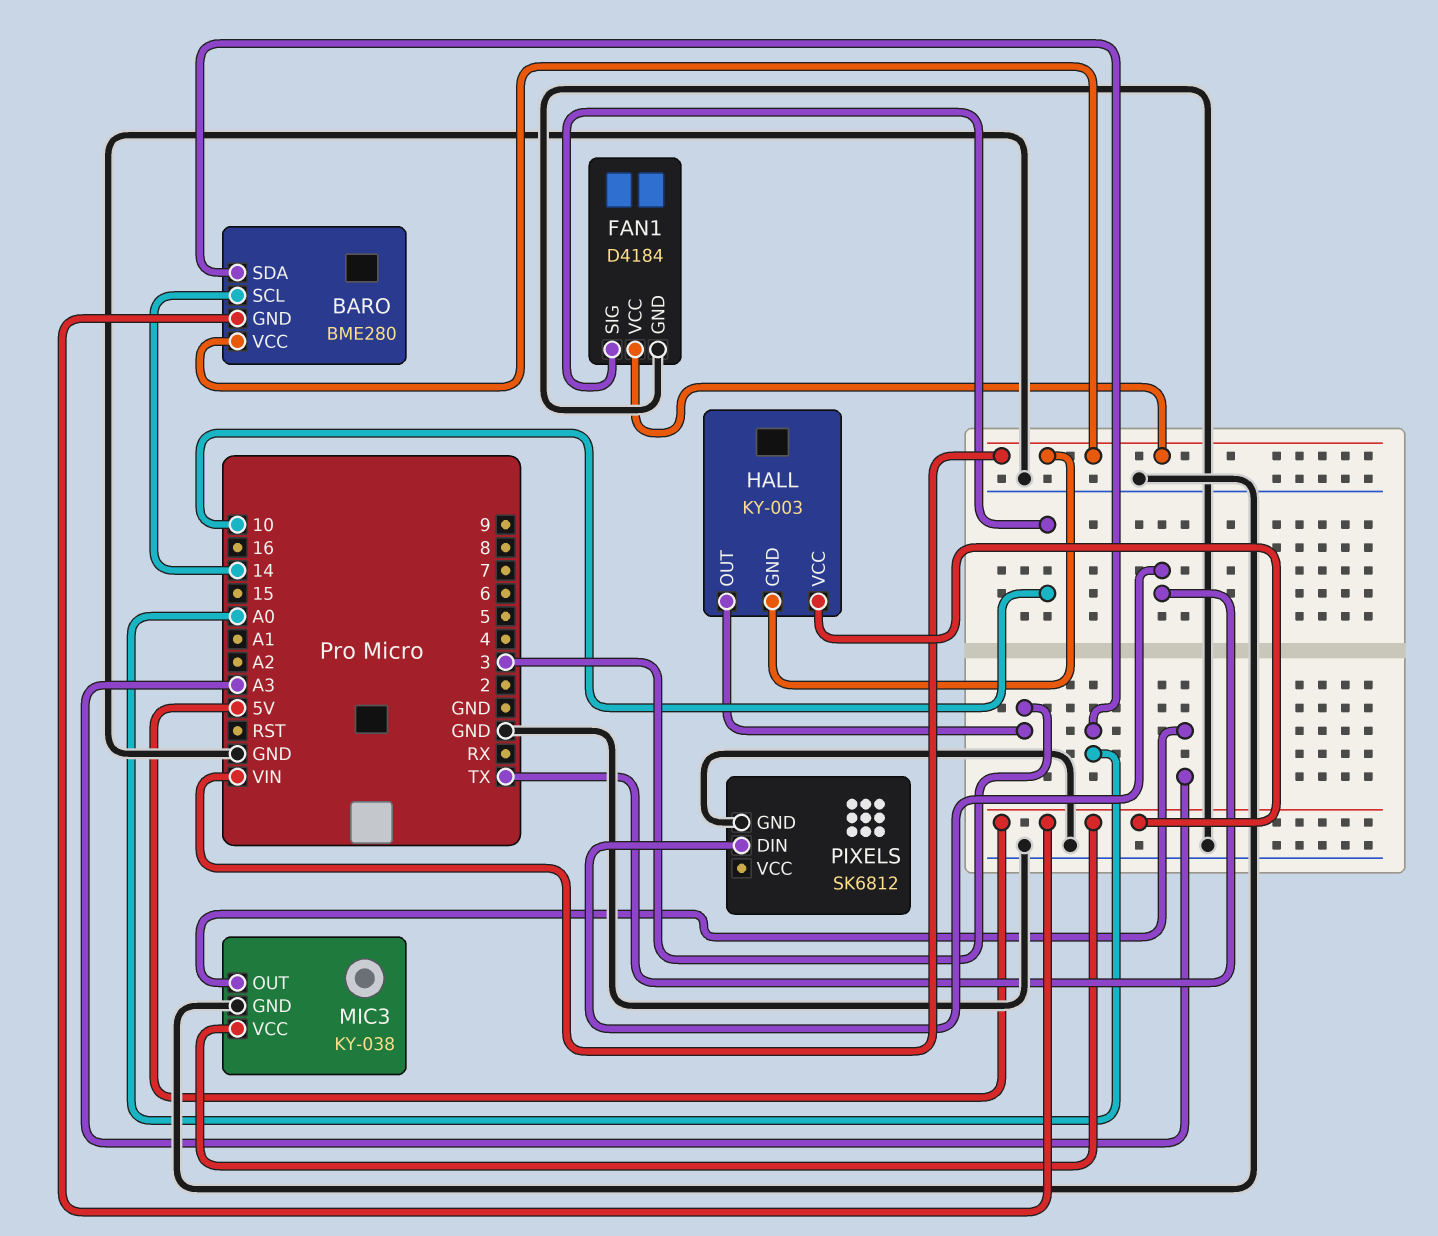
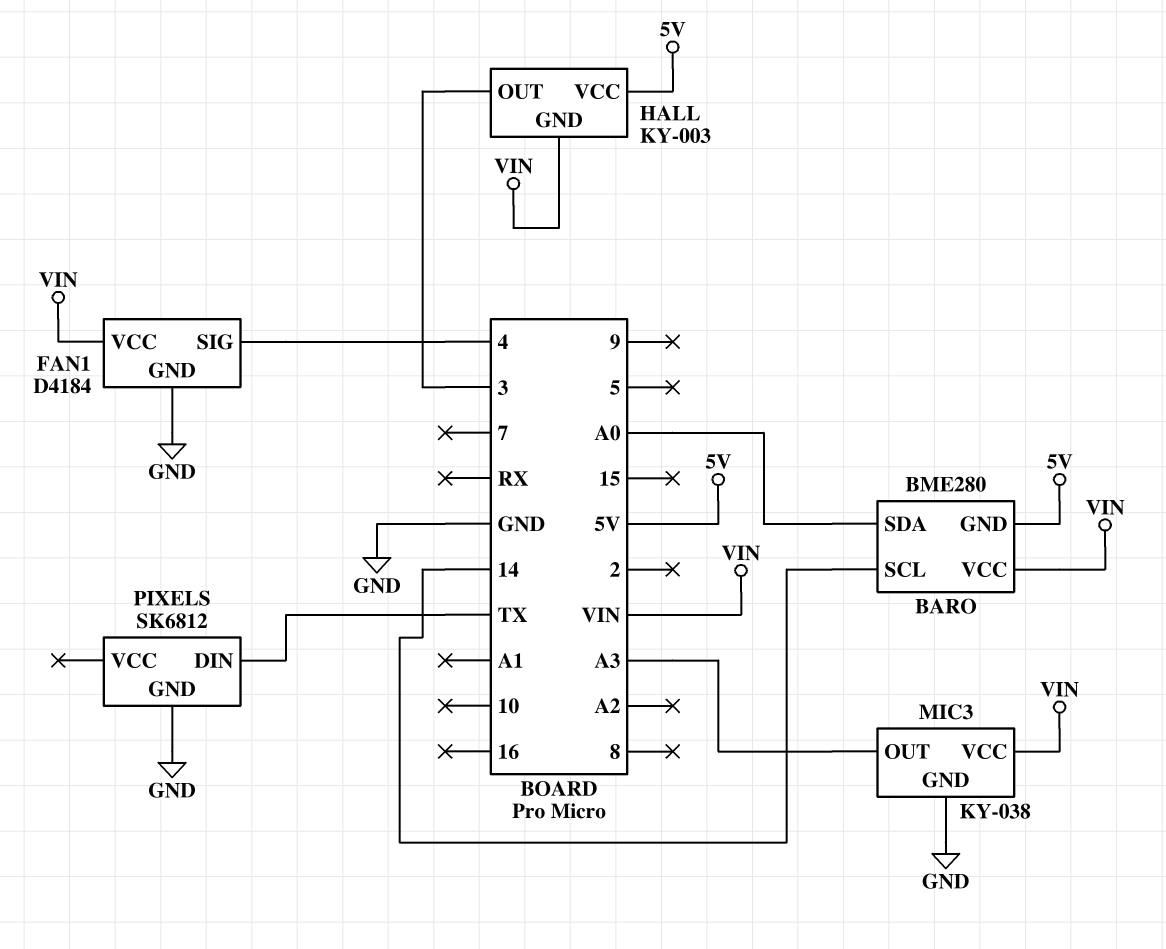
FAN1 pin SIG: 10 -> 4
MIC3 pin VCC: 5V -> VIN

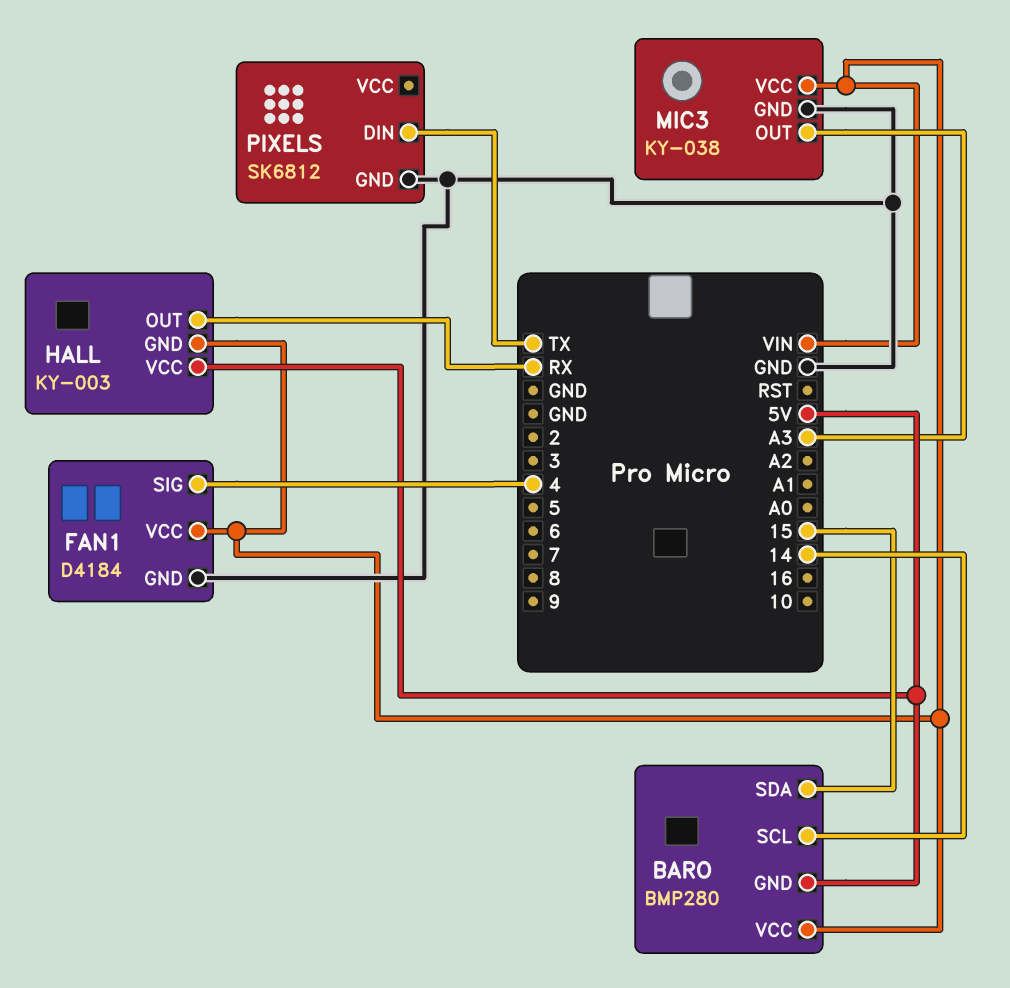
BARO: BME280 -> BMP280
BARO pin SDA: A0 -> 15
HALL pin OUT: 3 -> RX

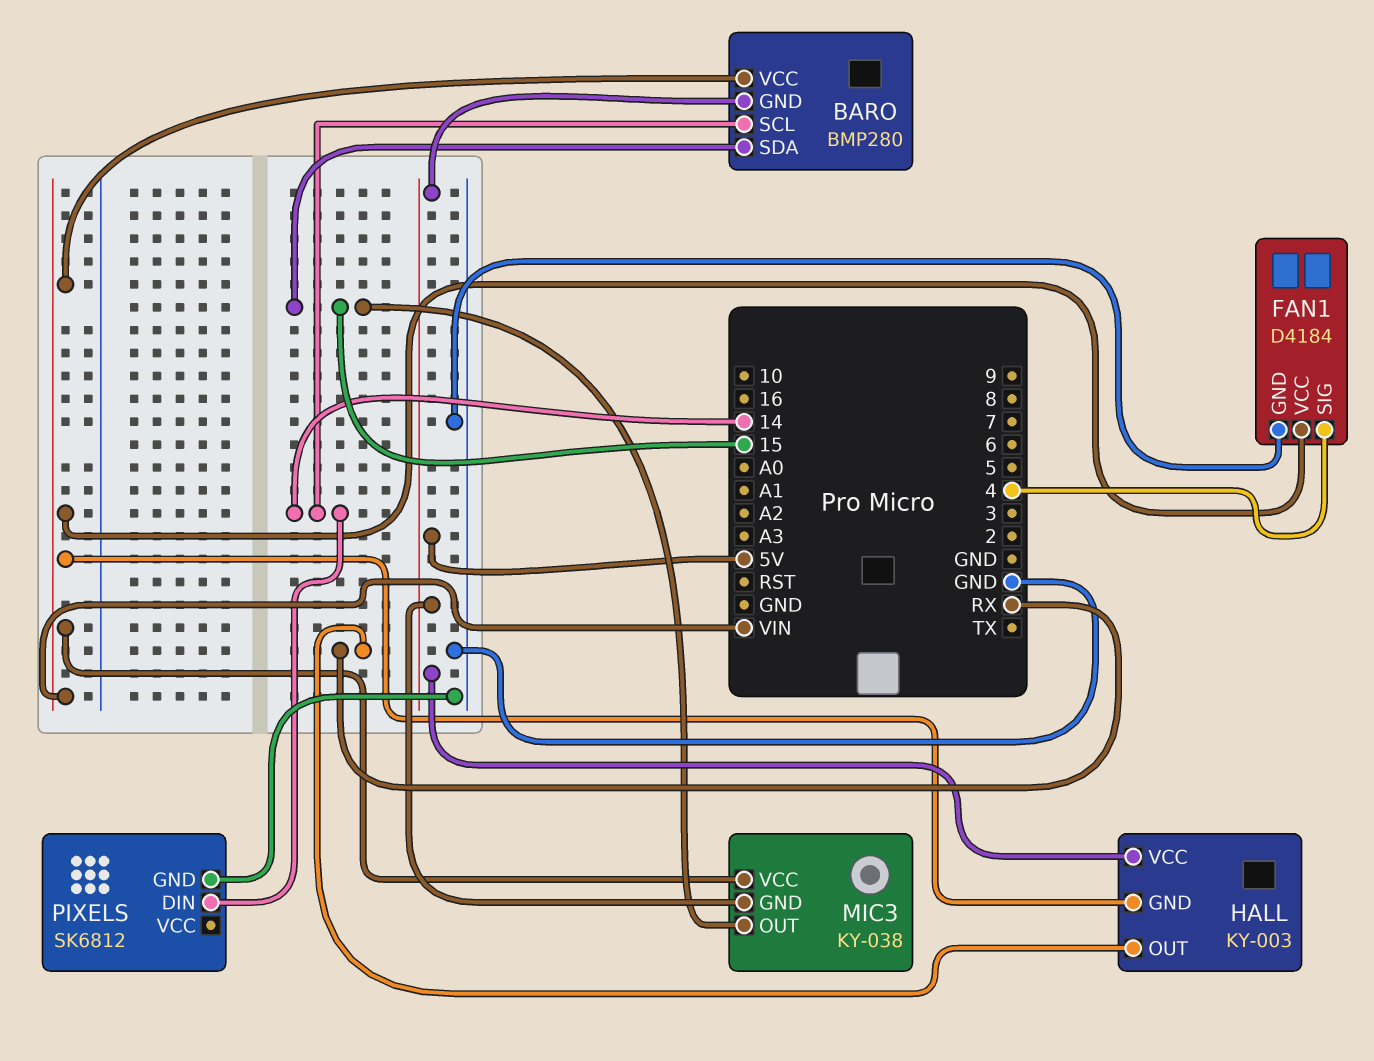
MIC3 pin GND: GND -> 5V
MIC3 pin OUT: A3 -> 15
PIXELS pin DIN: TX -> 14

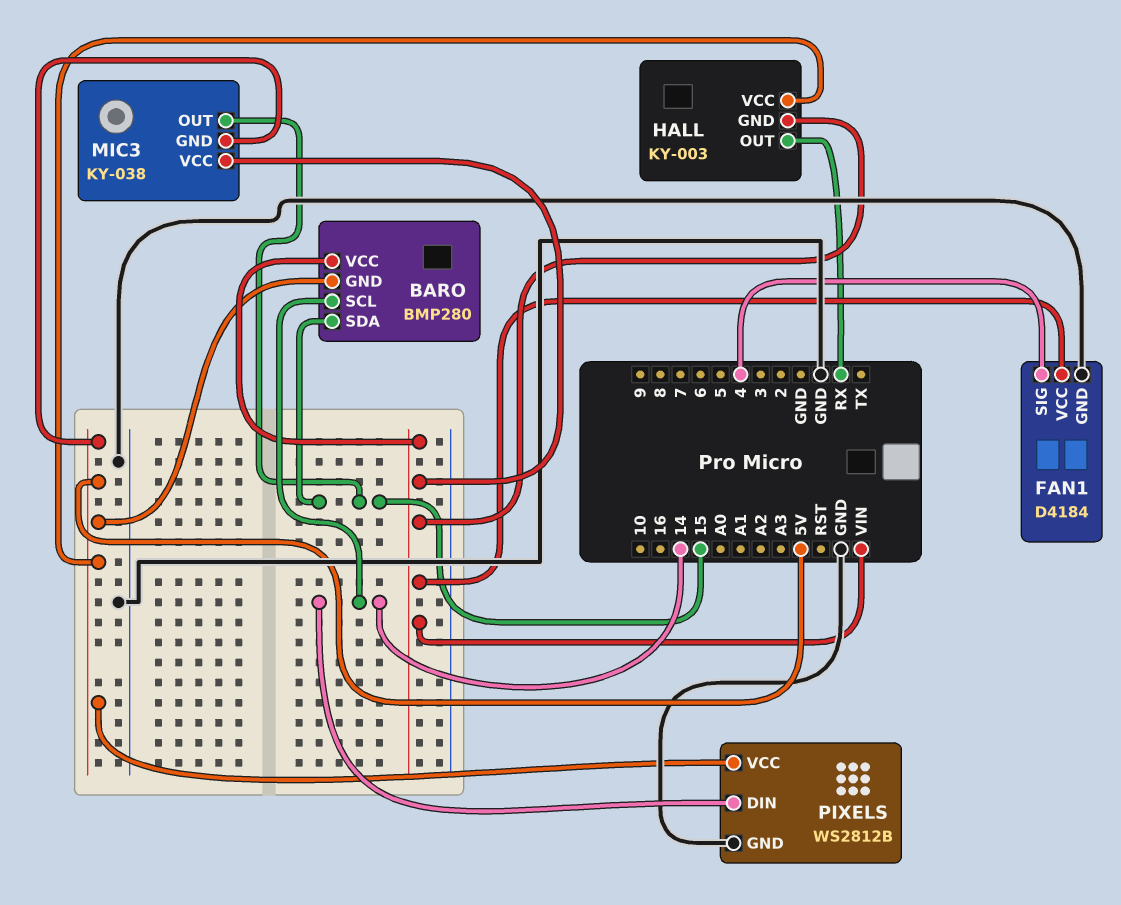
PIXELS: SK6812 -> WS2812B
PIXELS pin VCC: none -> 5V

